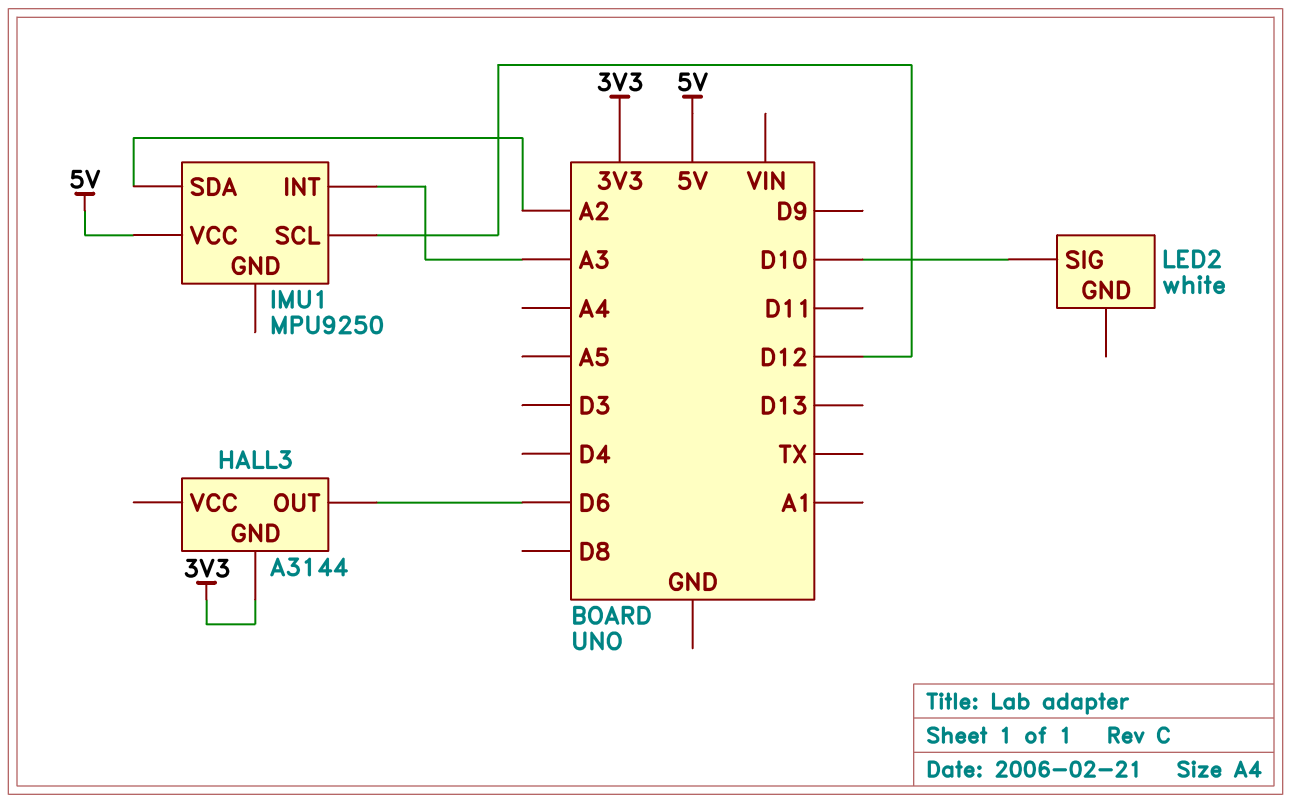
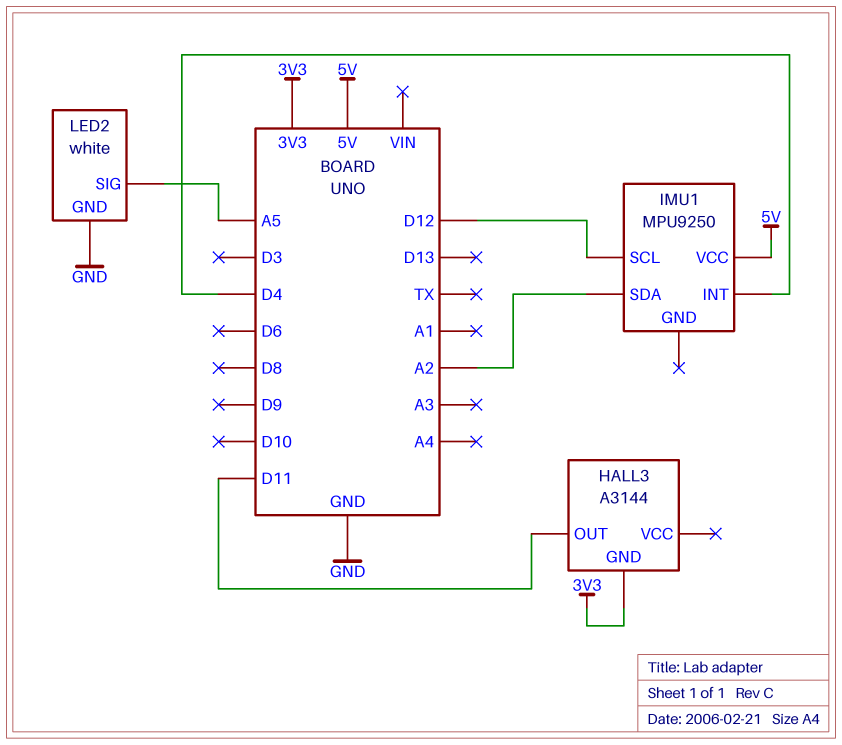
HALL3 pin OUT: D6 -> D11
IMU1 pin INT: A3 -> D4
LED2 pin GND: none -> GND
LED2 pin SIG: D10 -> A5

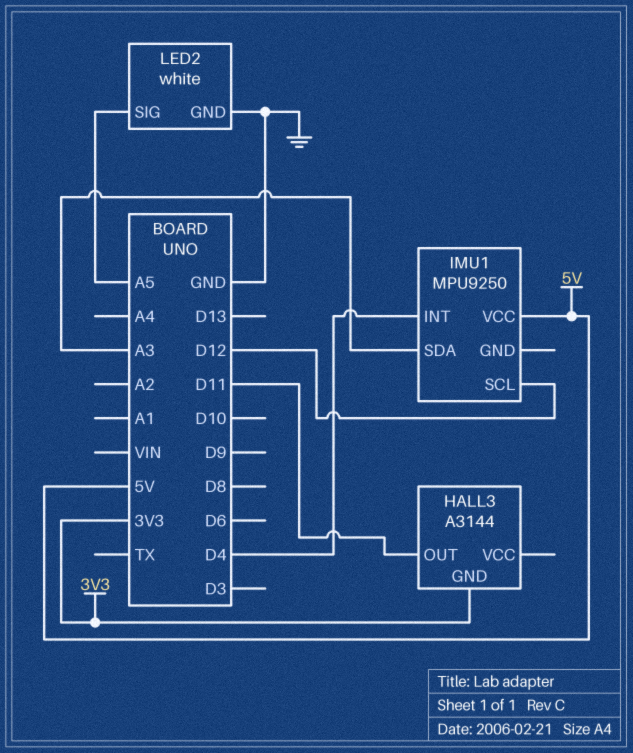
IMU1 pin SDA: A2 -> A3

